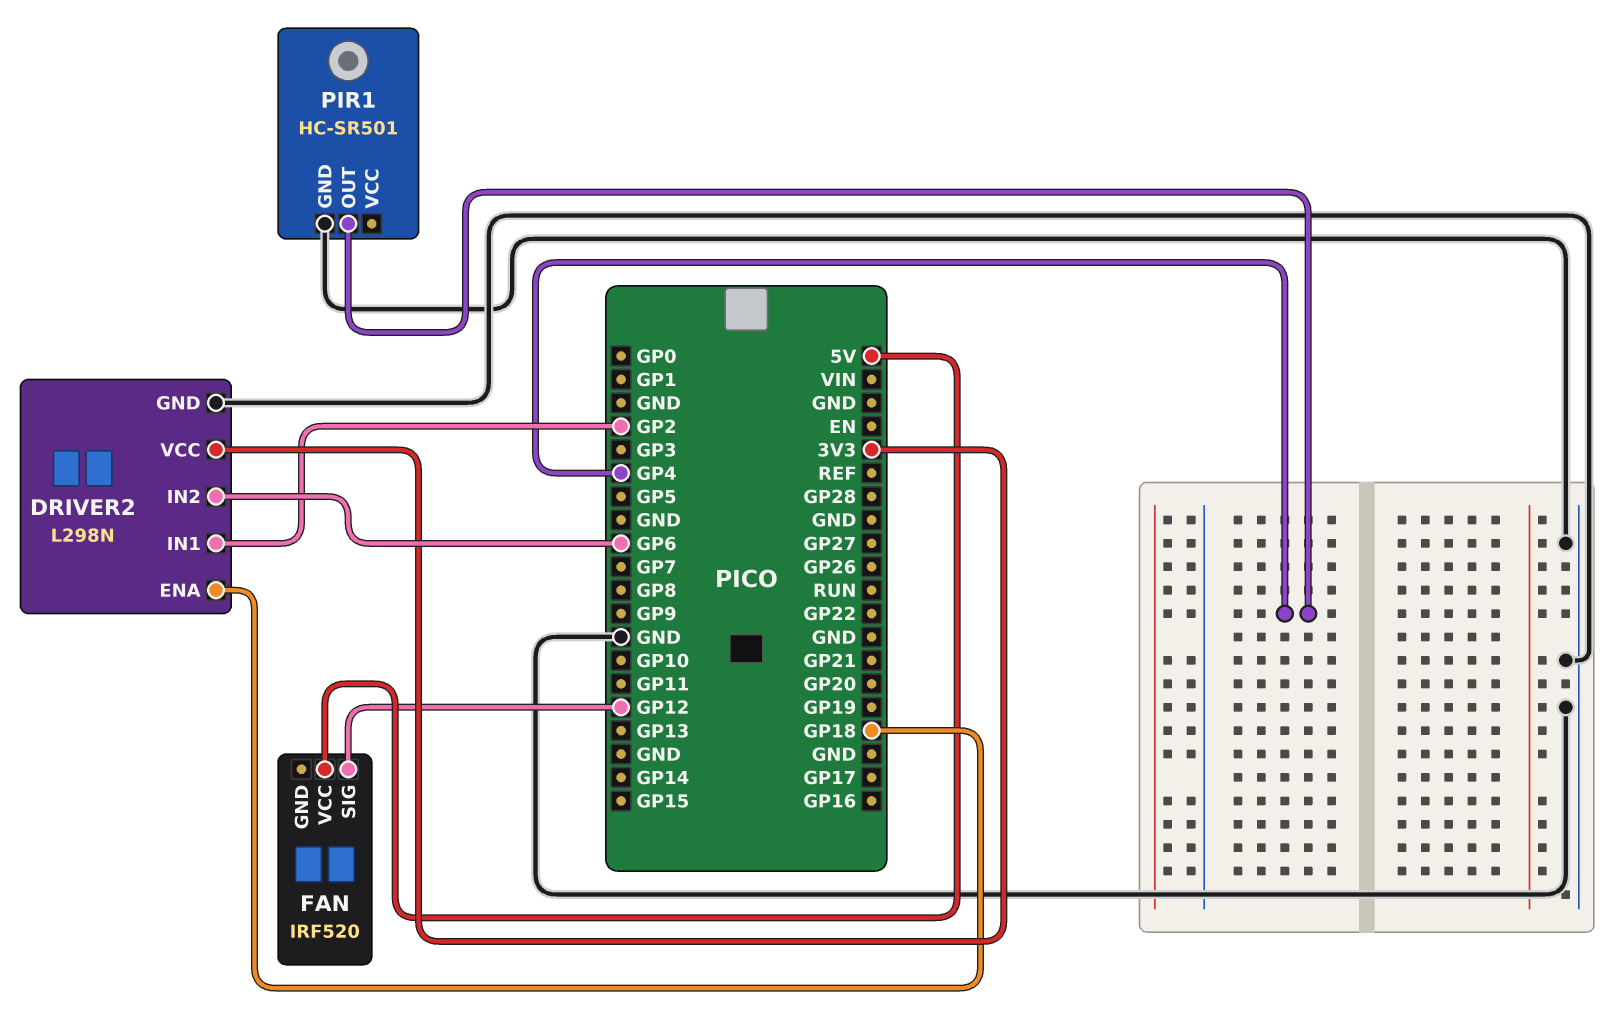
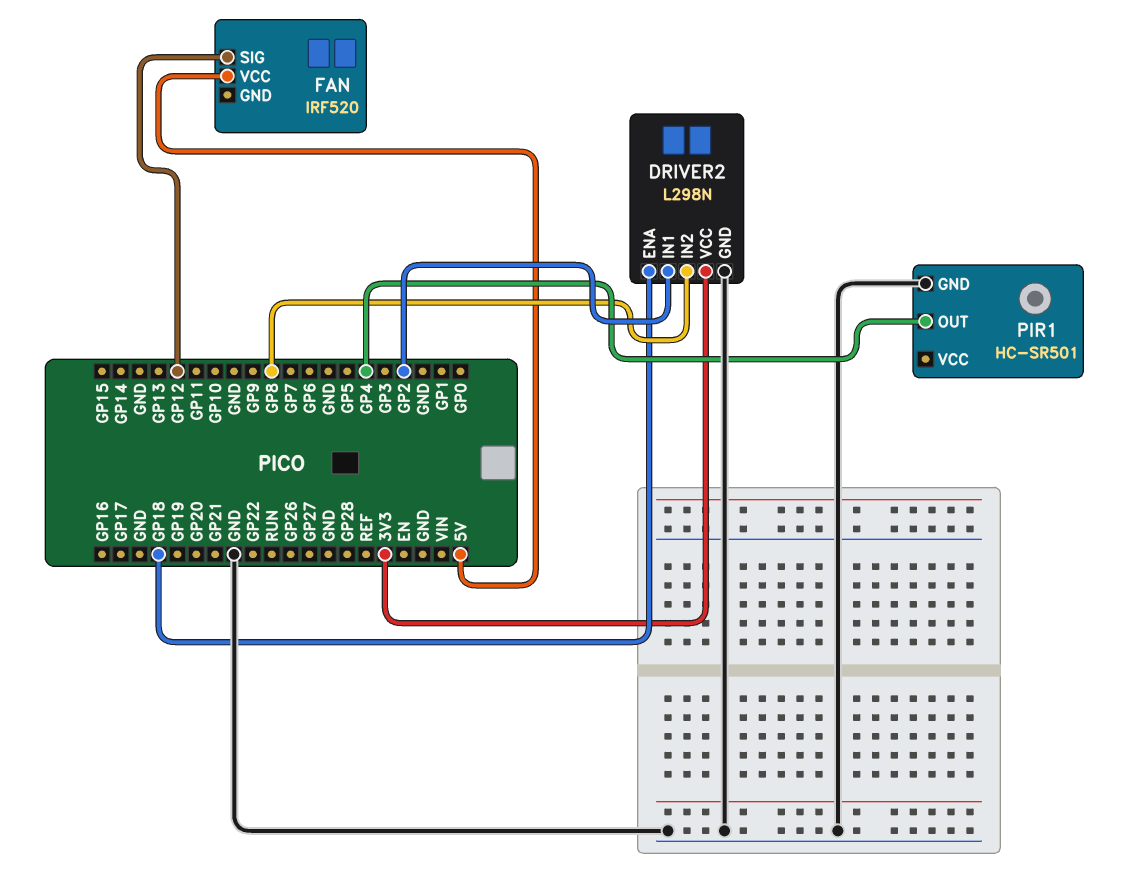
DRIVER2 pin IN2: GP6 -> GP8

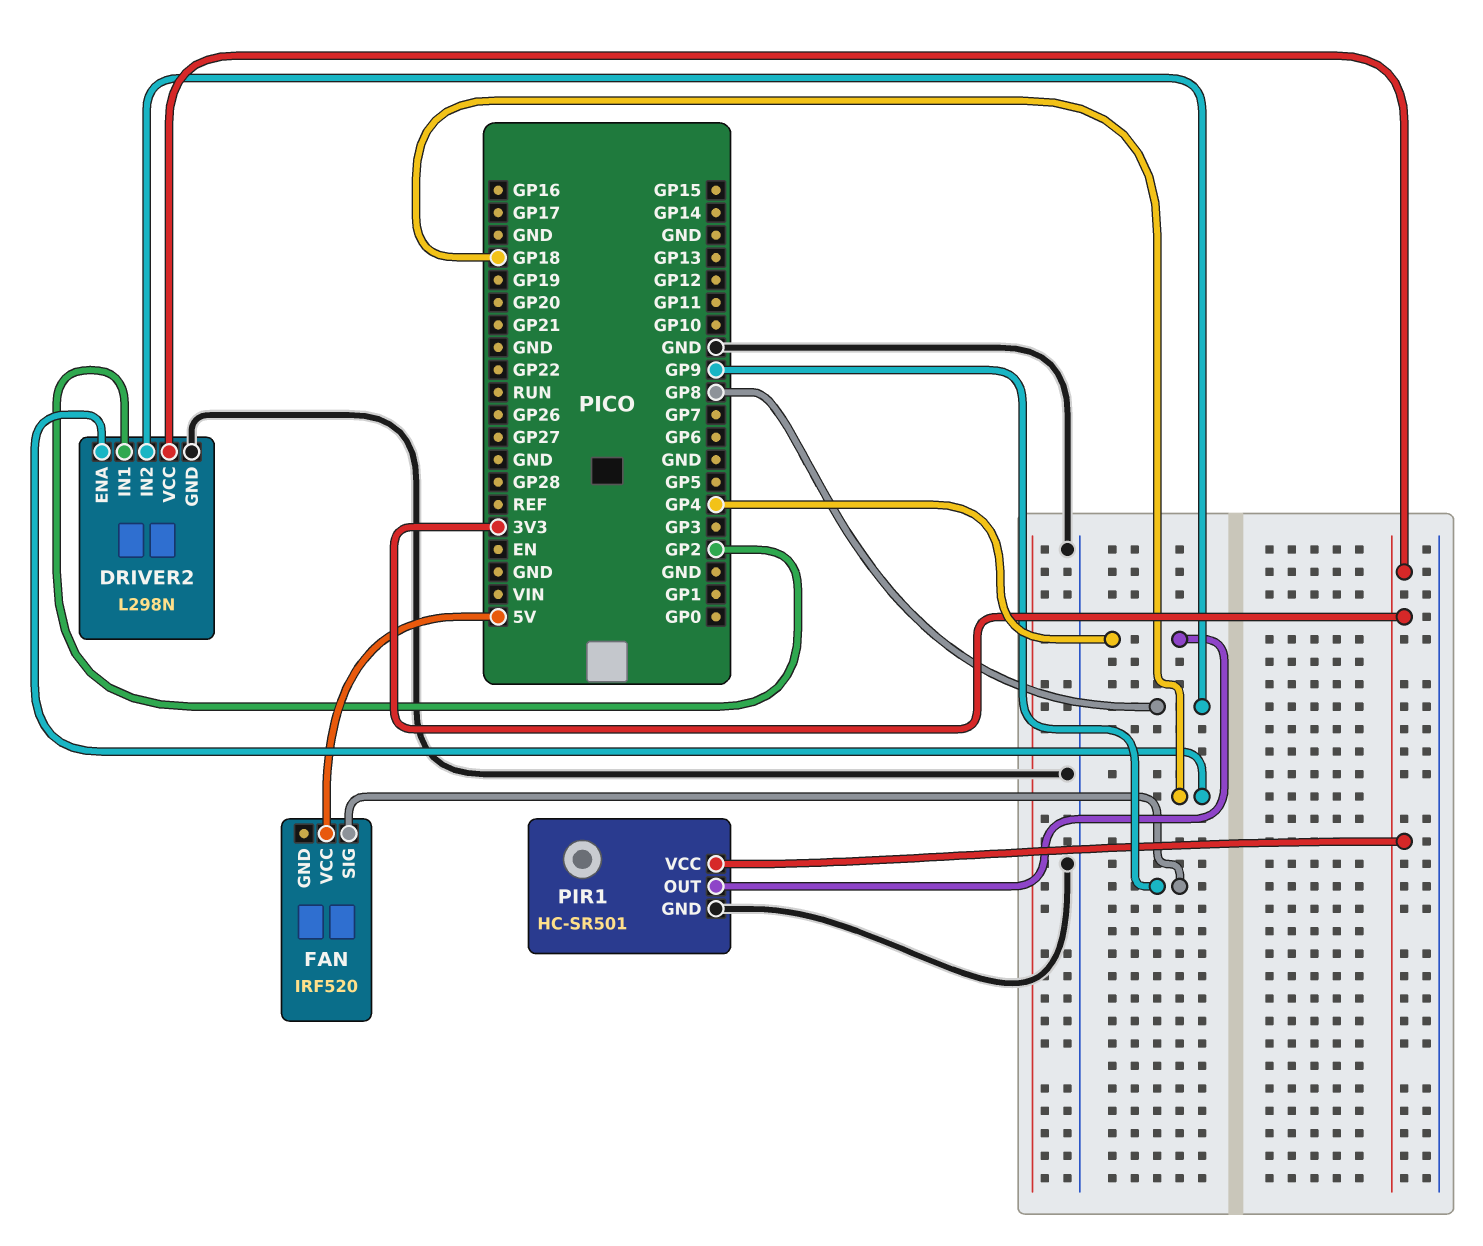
FAN pin SIG: GP12 -> GP9
PIR1 pin VCC: none -> 3V3

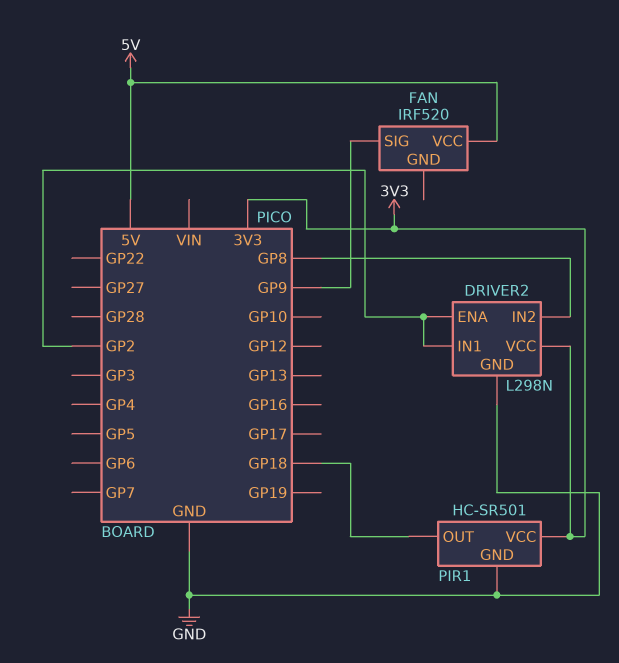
DRIVER2 pin ENA: GP18 -> GP2
PIR1 pin OUT: GP4 -> GP18

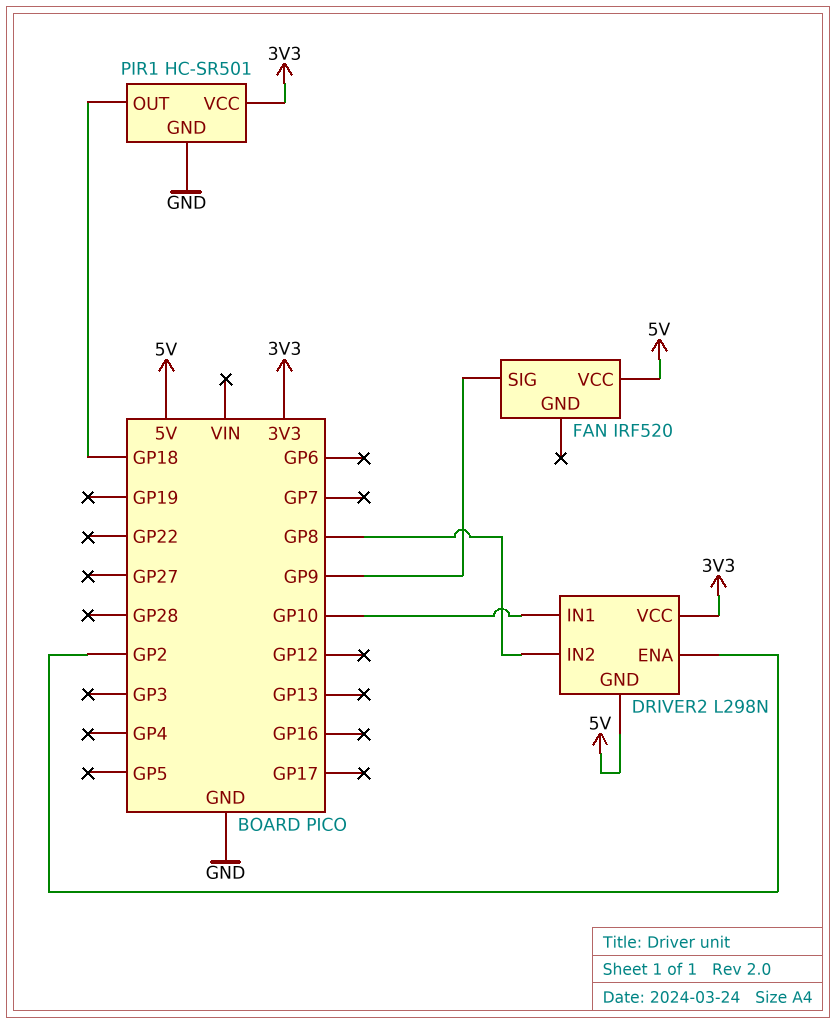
DRIVER2 pin GND: GND -> 5V
DRIVER2 pin IN1: GP2 -> GP10

